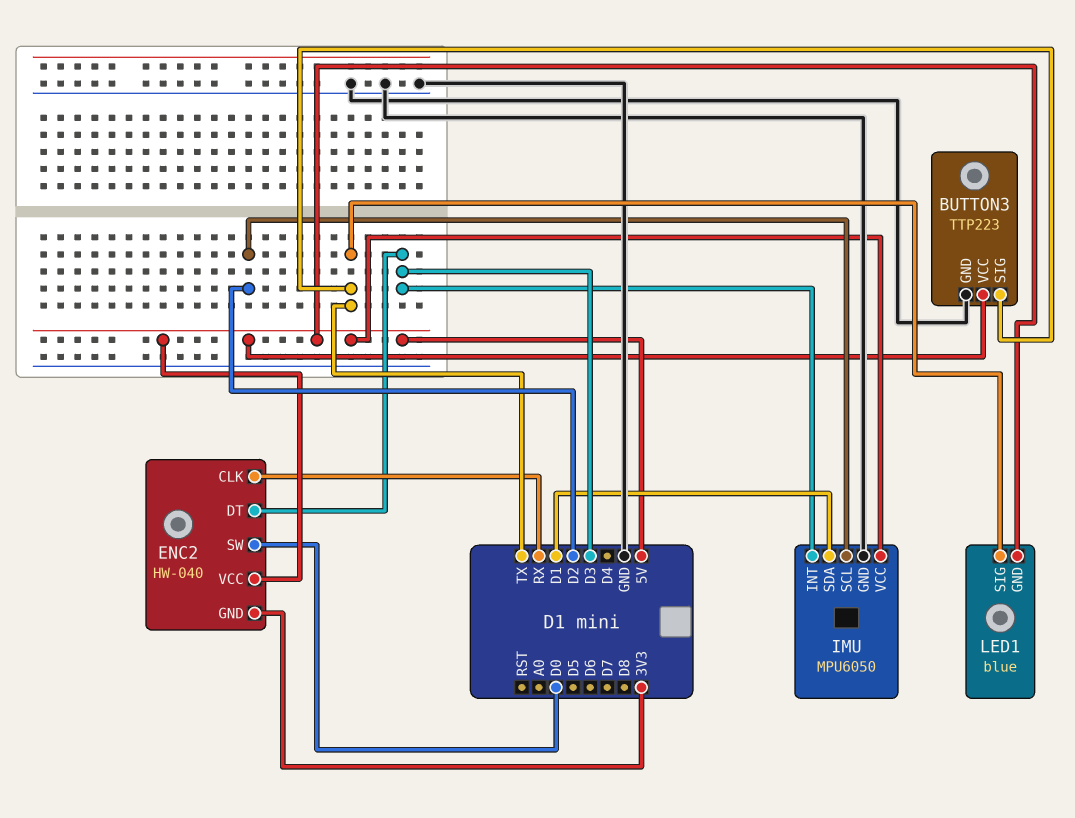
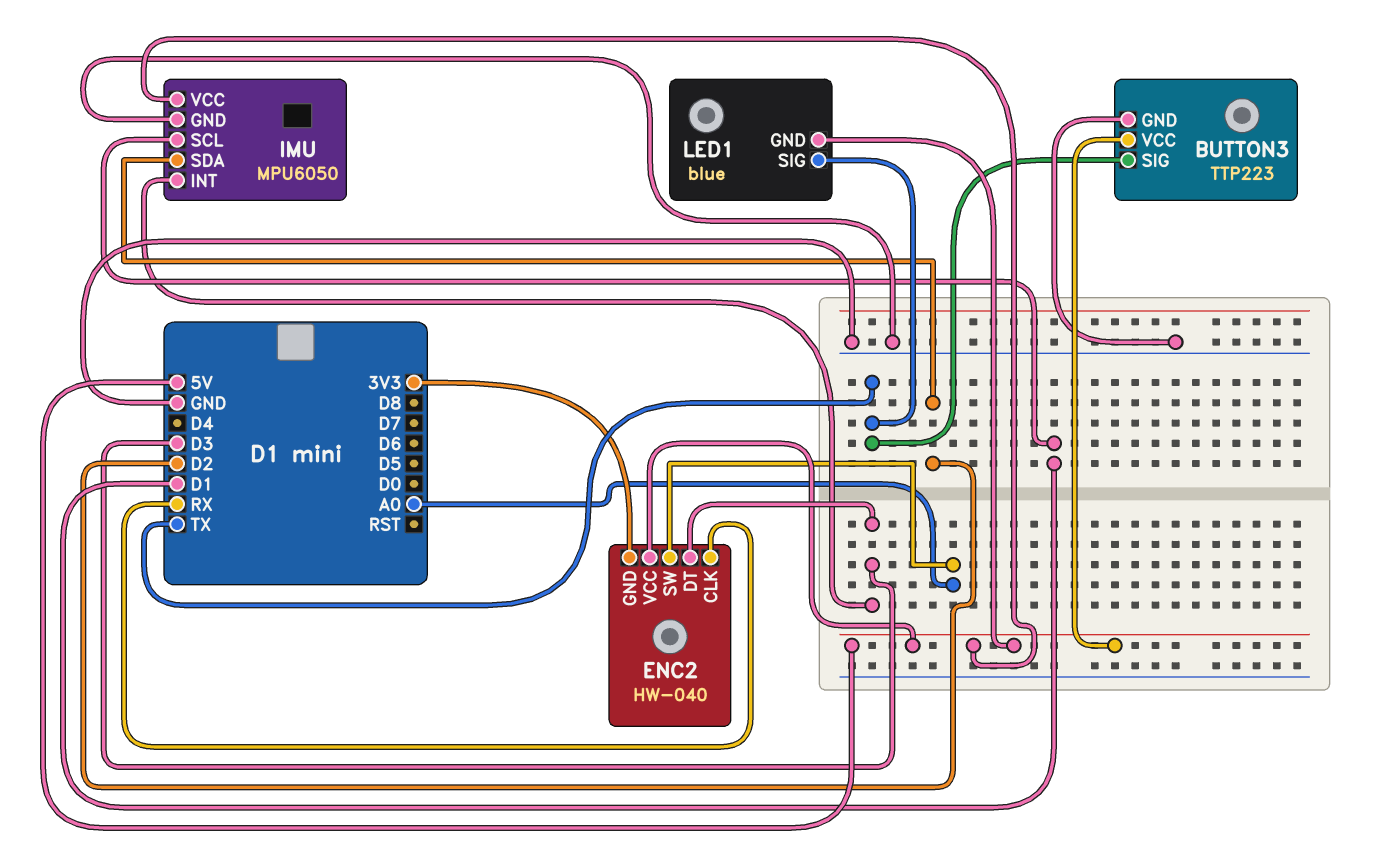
ENC2 pin SW: D0 -> A0
IMU pin SCL: D2 -> D1
IMU pin SDA: D1 -> D2

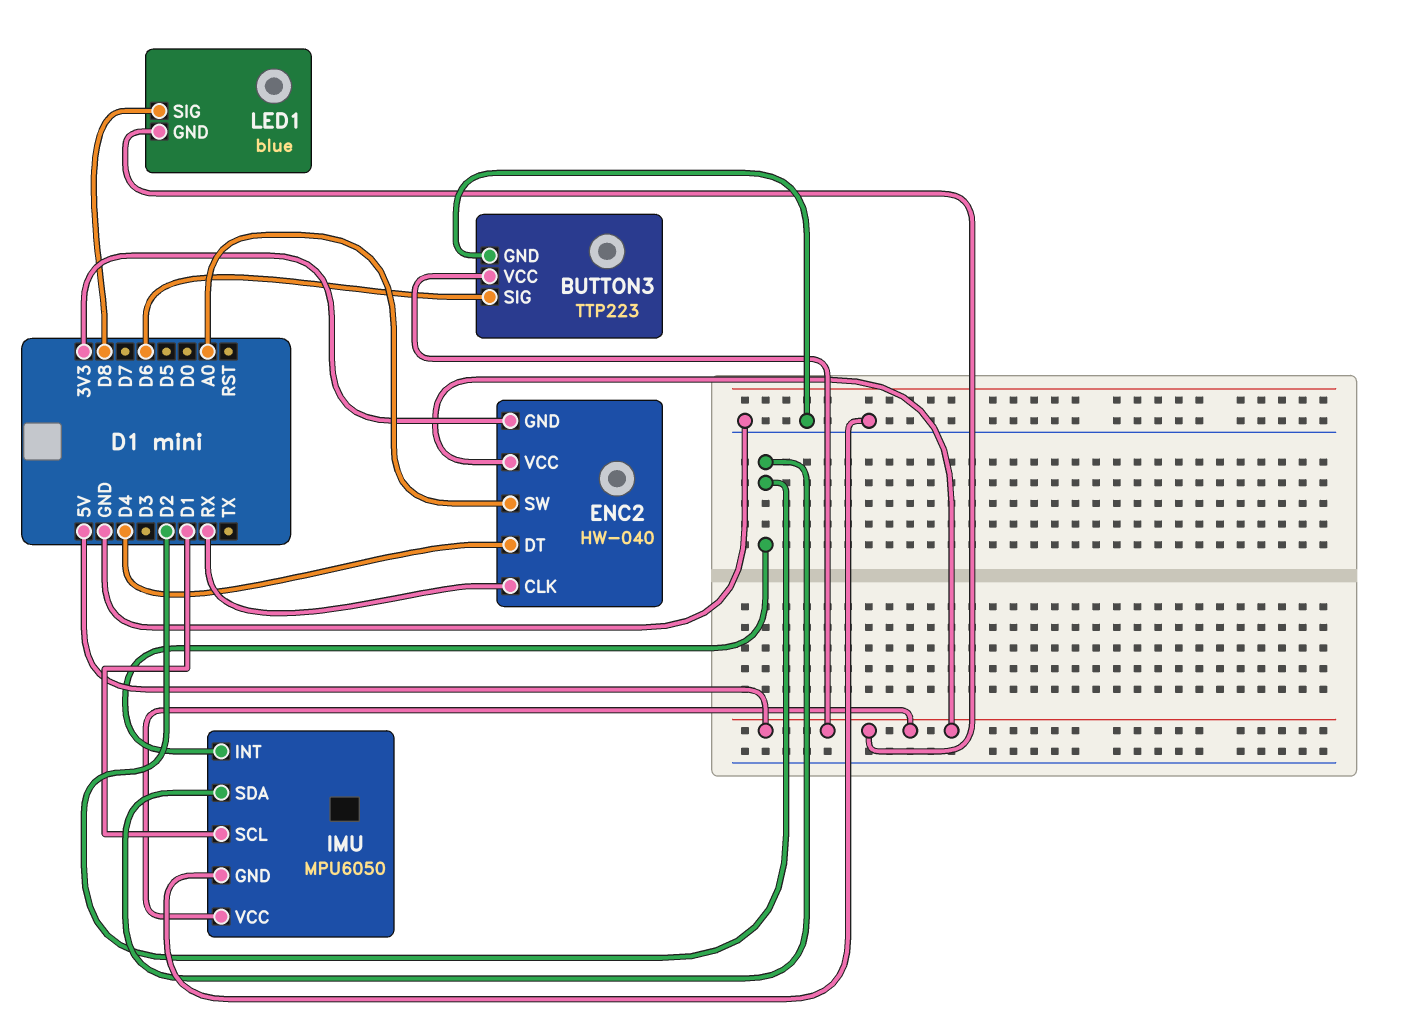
BUTTON3 pin SIG: TX -> D6
ENC2 pin DT: D3 -> D4
IMU pin INT: D3 -> D2
LED1 pin SIG: TX -> D8

